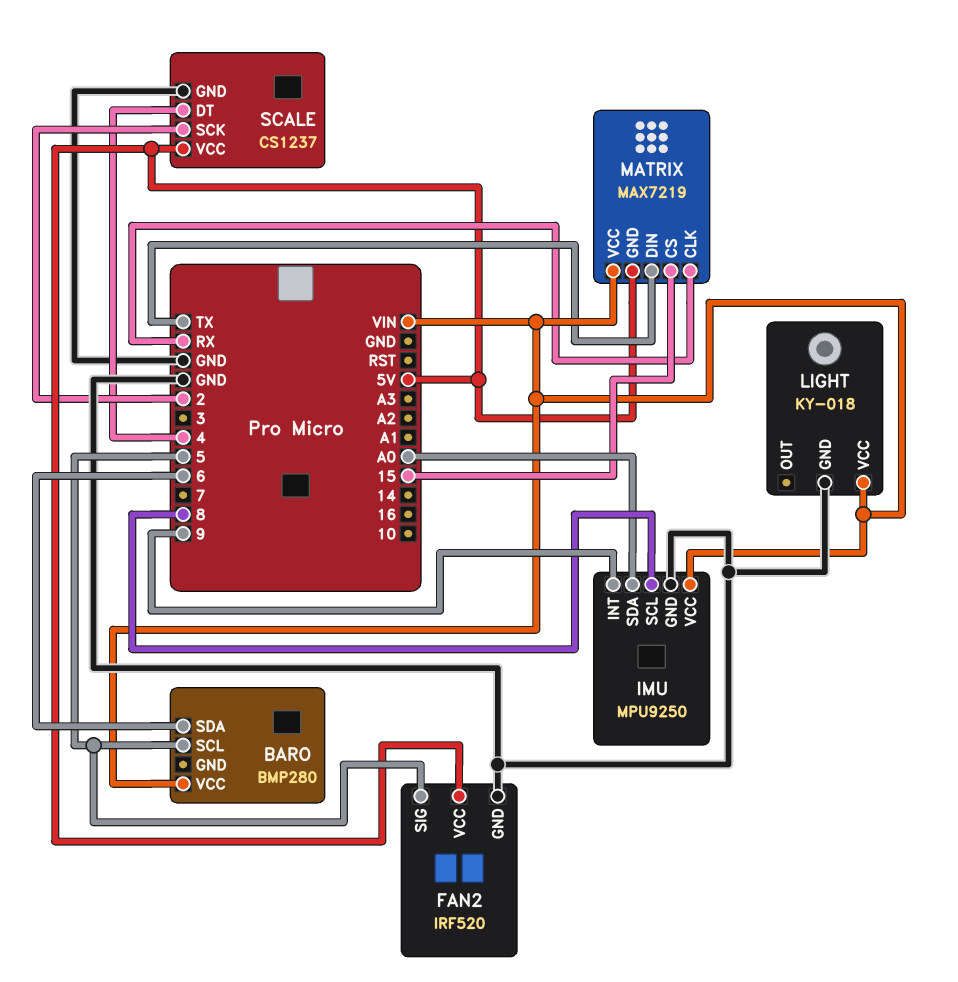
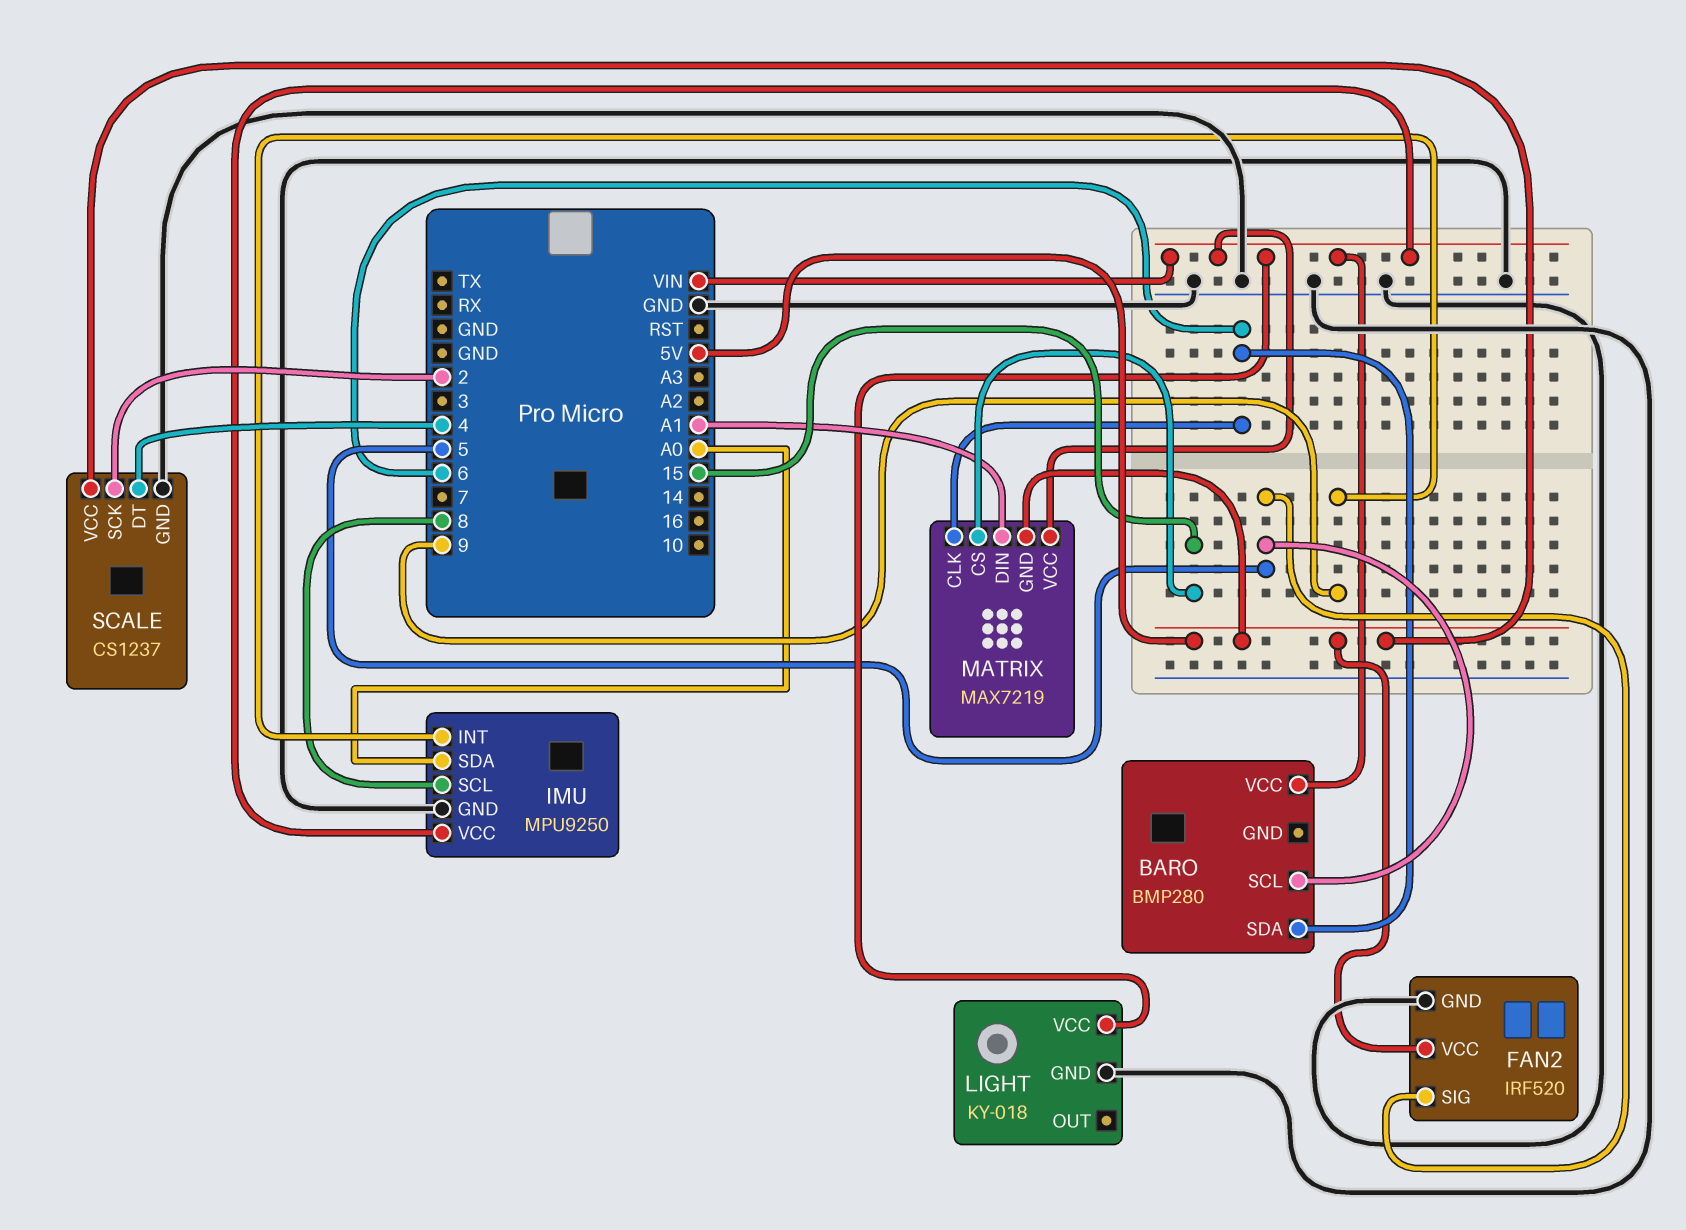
MATRIX pin CLK: RX -> 6
MATRIX pin DIN: TX -> A1

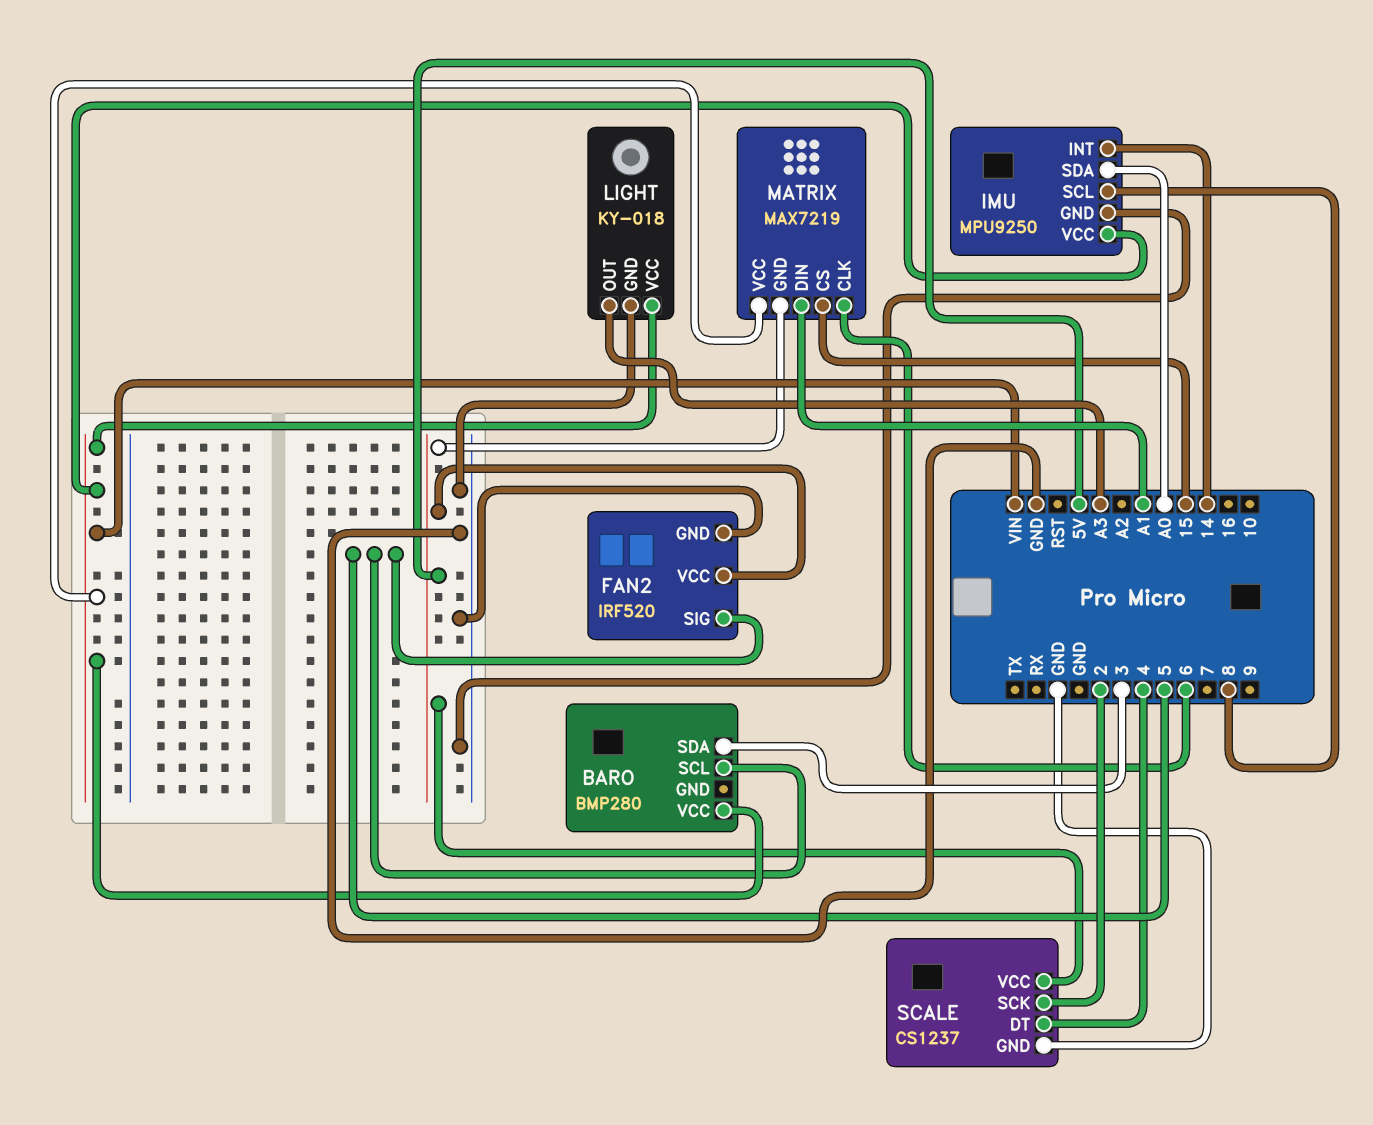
BARO pin SDA: 6 -> 3
IMU pin INT: 9 -> 14
LIGHT pin OUT: none -> A3

